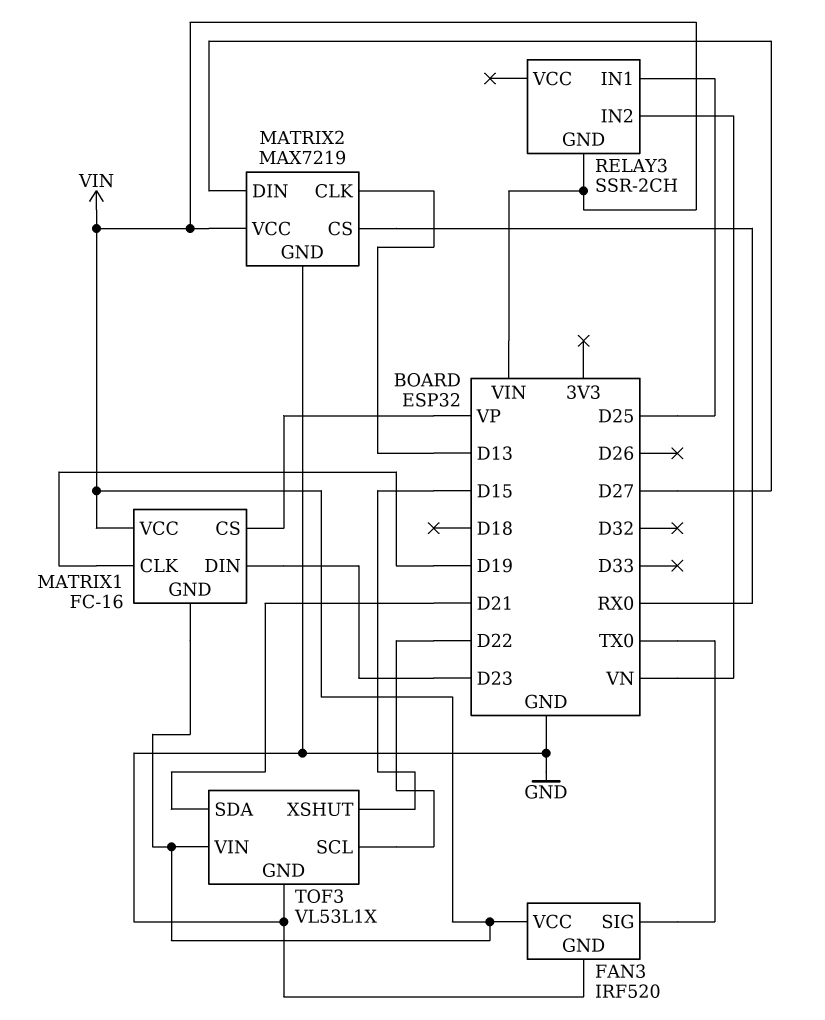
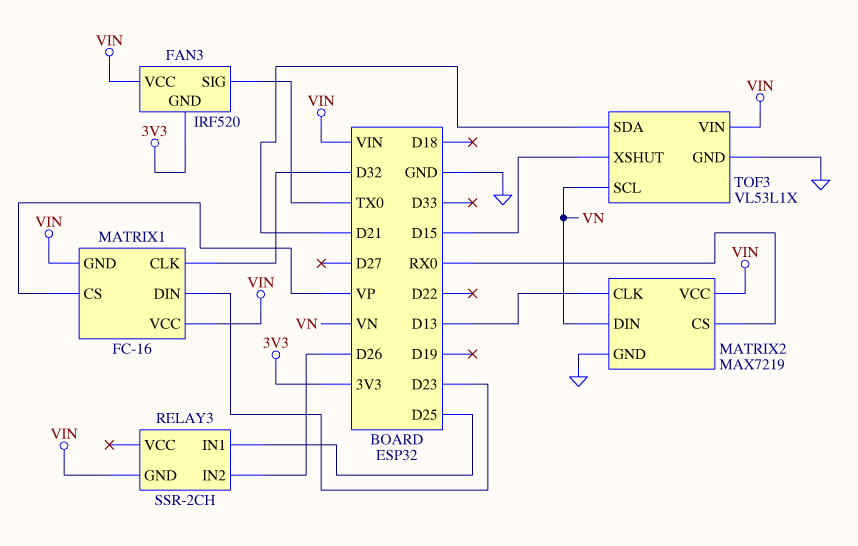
FAN3 pin GND: GND -> 3V3
MATRIX1 pin CLK: D19 -> D32
MATRIX2 pin DIN: D27 -> VN
RELAY3 pin IN2: VN -> D26
TOF3 pin SCL: D22 -> VN

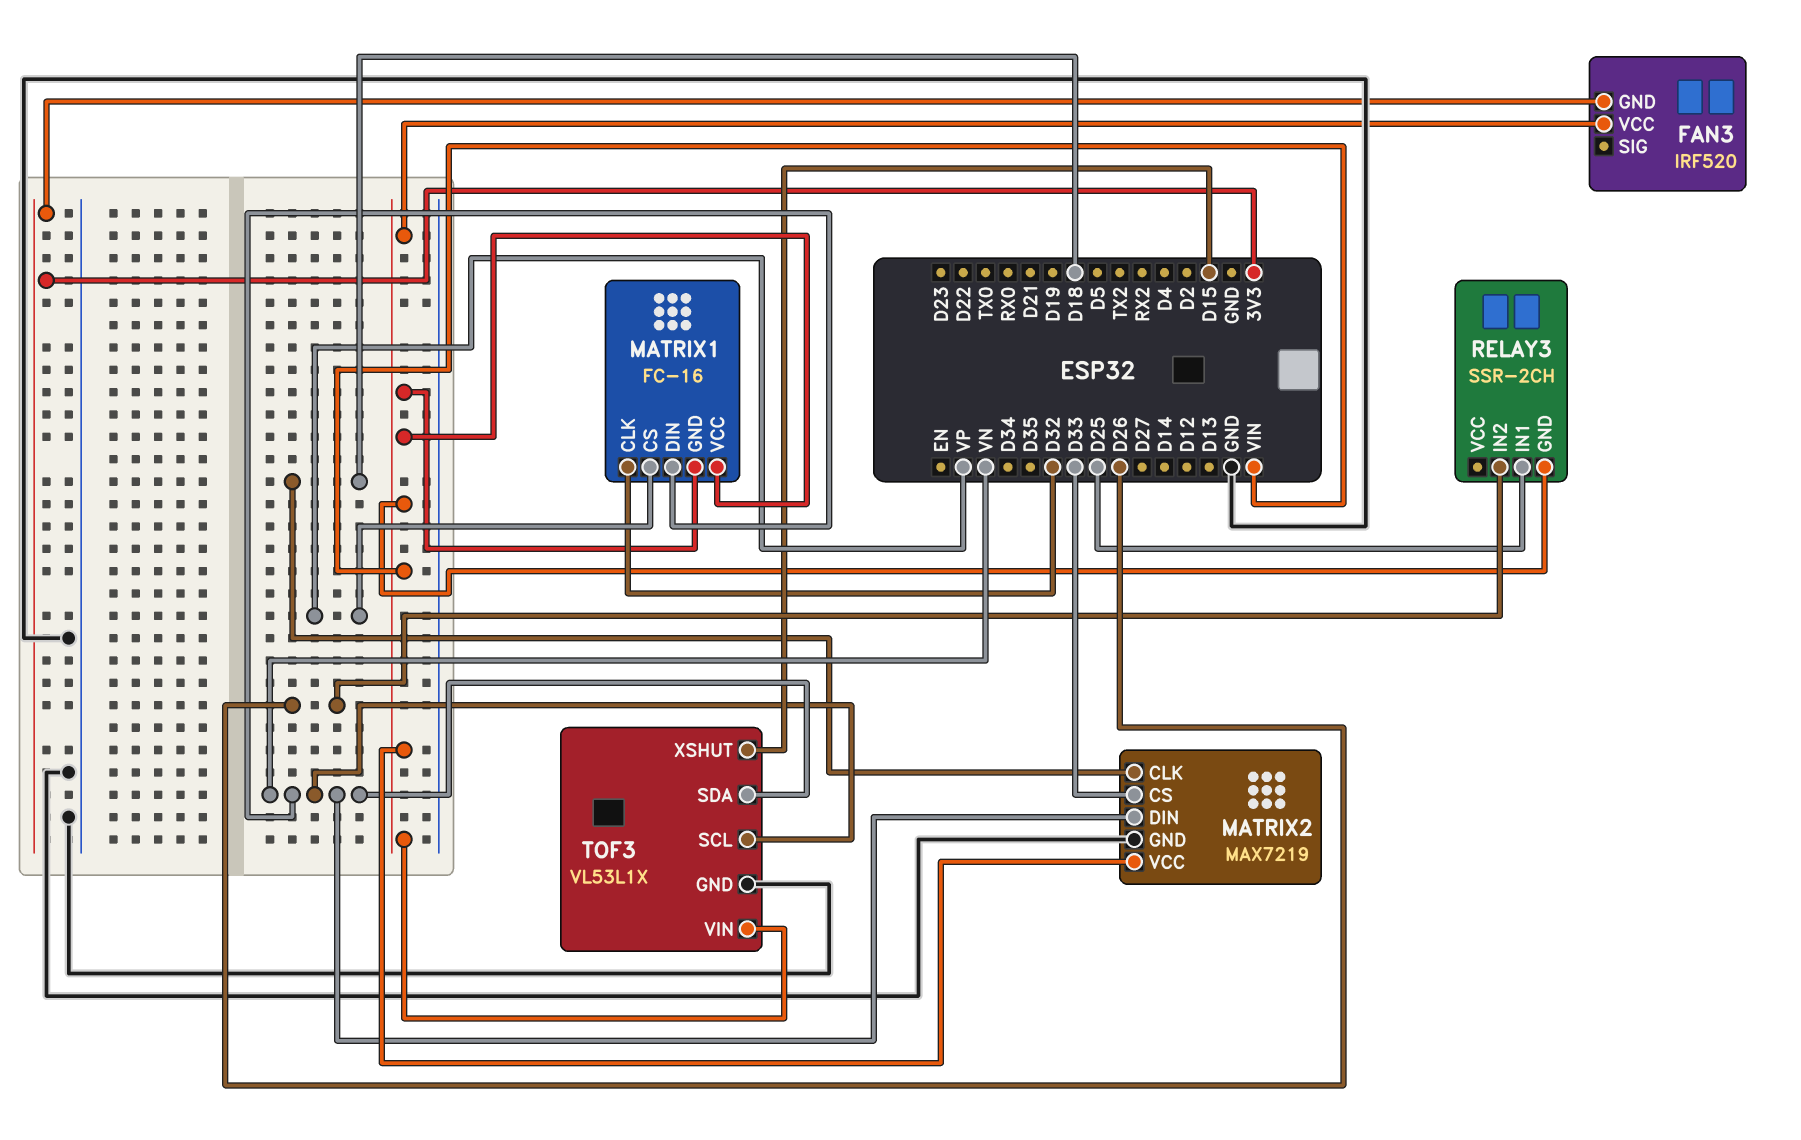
FAN3 pin SIG: TX0 -> none
MATRIX1 pin DIN: D23 -> VN
MATRIX2 pin CLK: D13 -> D18
MATRIX2 pin CS: RX0 -> D33
TOF3 pin SDA: D21 -> VN

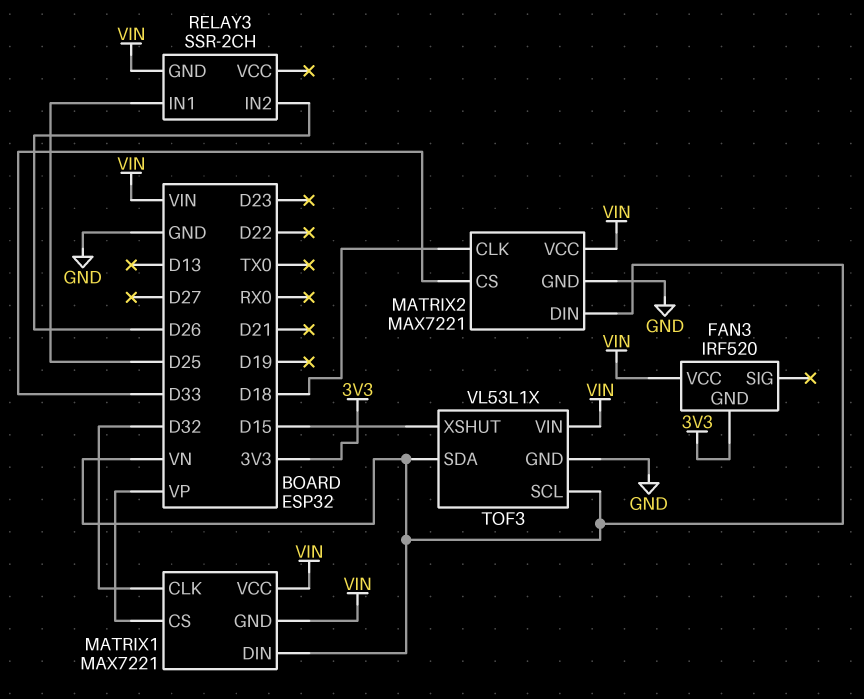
MATRIX1: FC-16 -> MAX7221
MATRIX2: MAX7219 -> MAX7221

